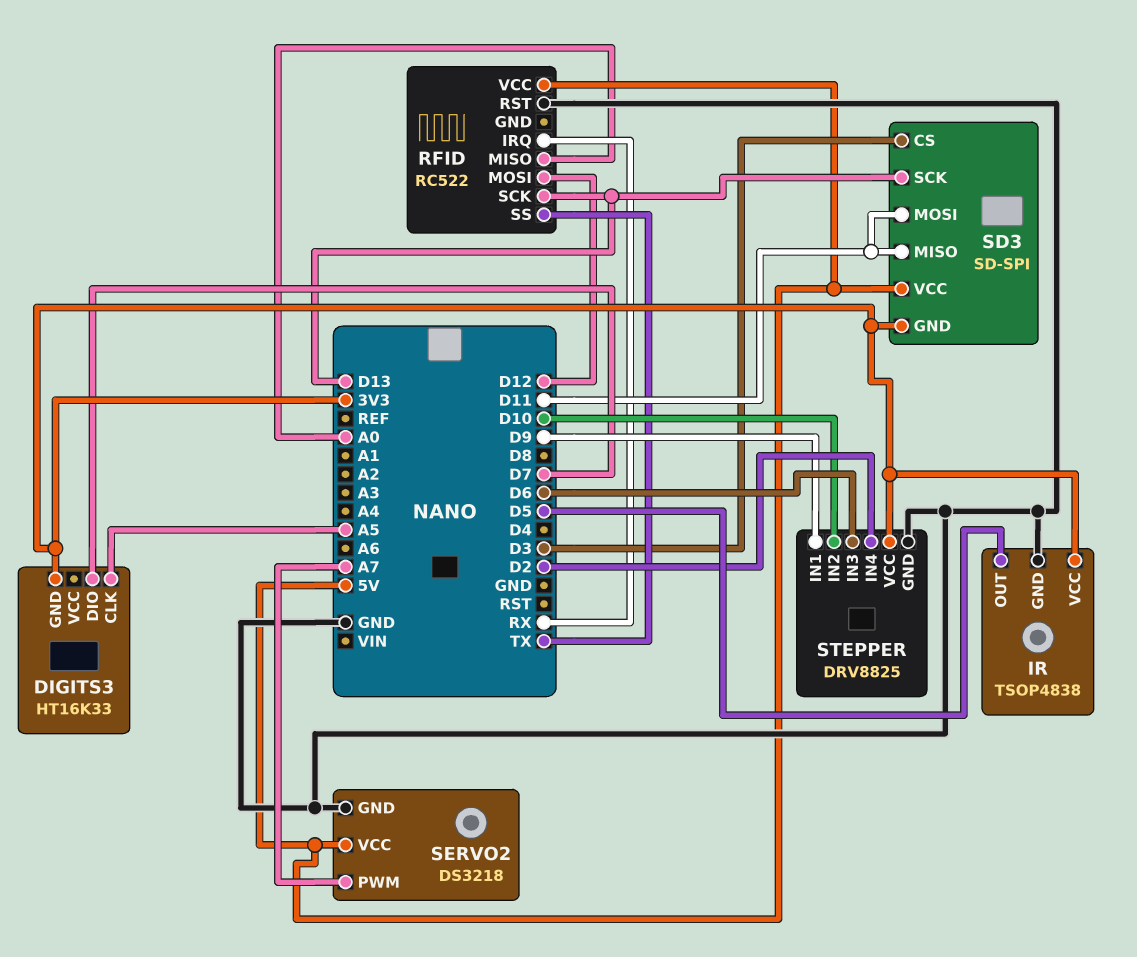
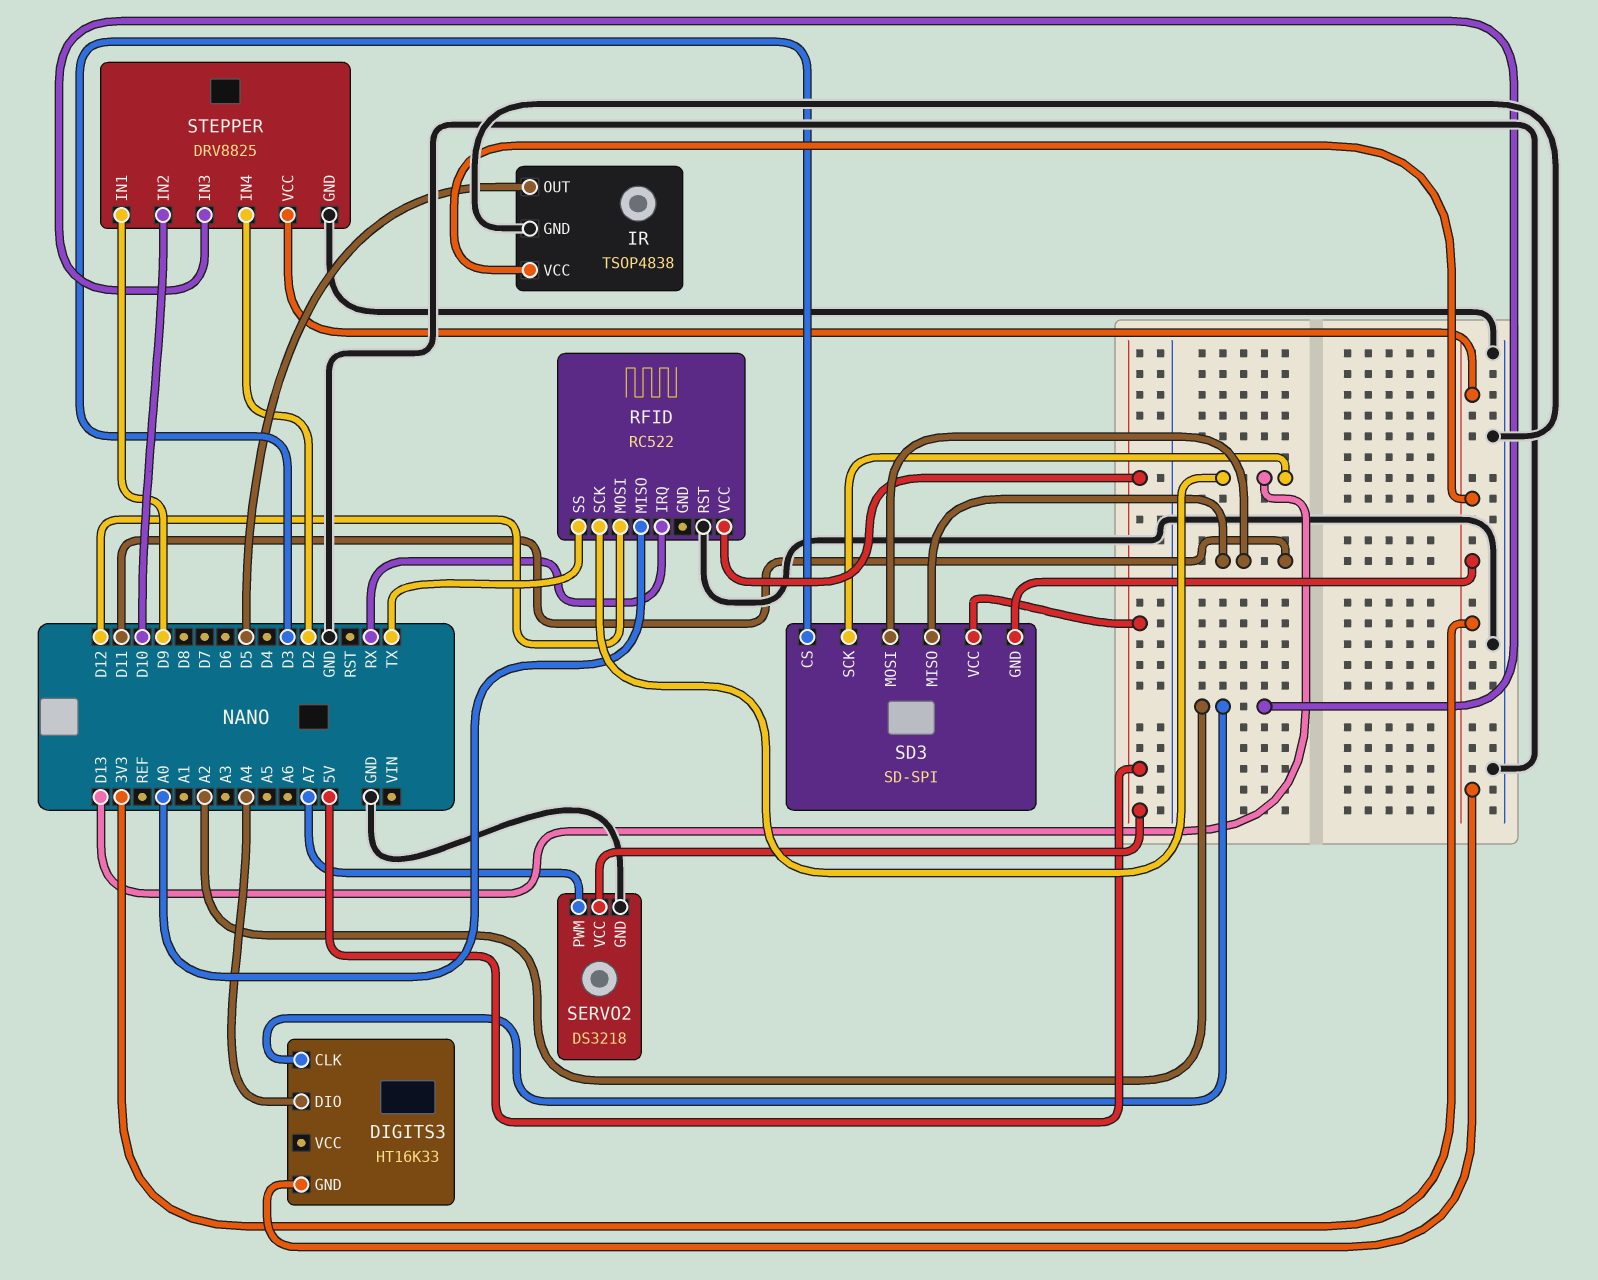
DIGITS3 pin CLK: A5 -> A2
DIGITS3 pin DIO: D7 -> A4
STEPPER pin IN3: D6 -> A2

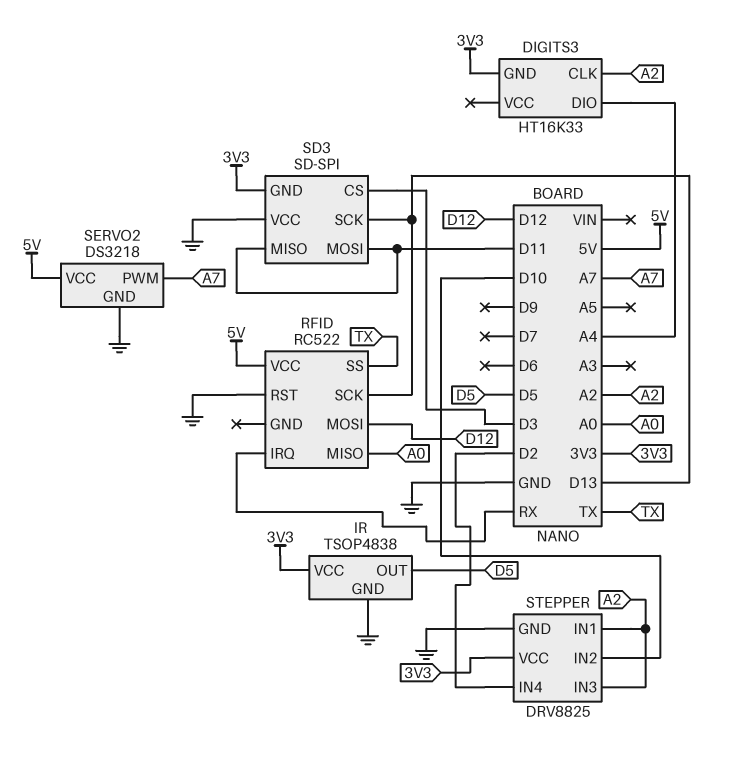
SD3 pin VCC: 5V -> GND
STEPPER pin IN1: D9 -> A2

